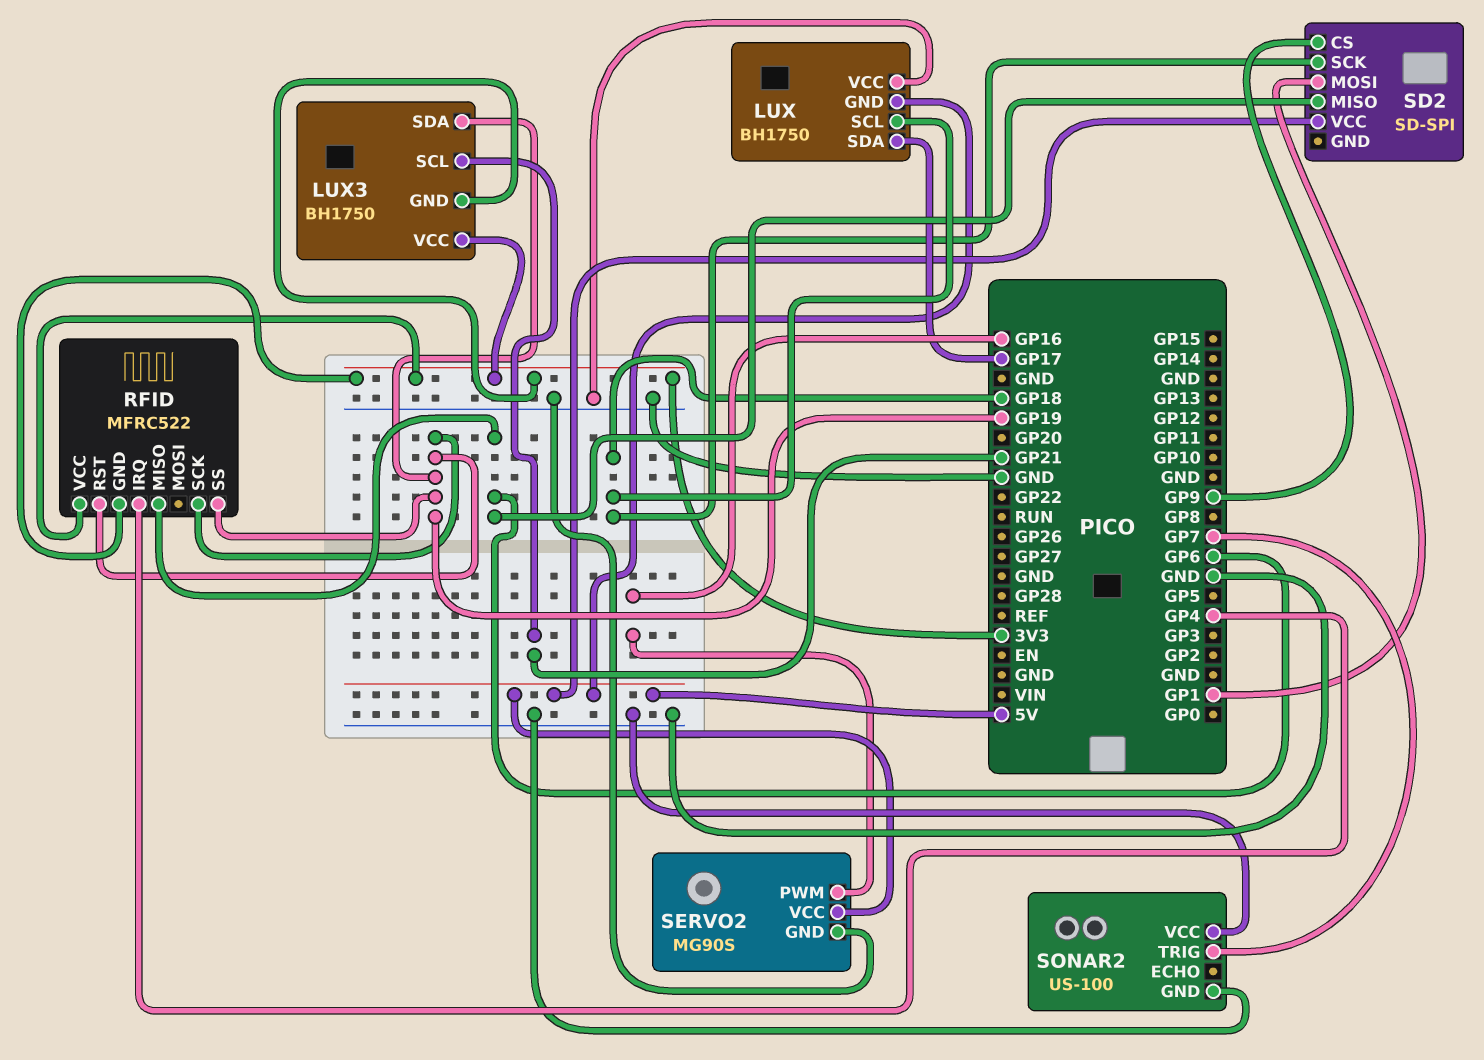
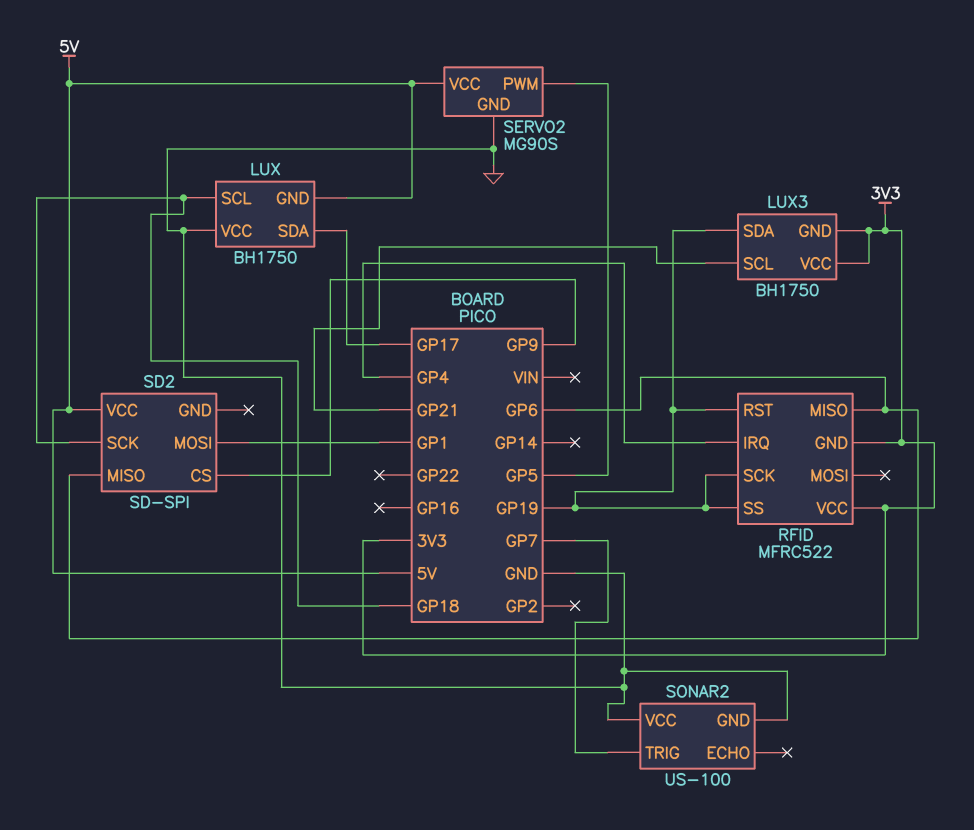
SERVO2 pin PWM: GP16 -> GP5

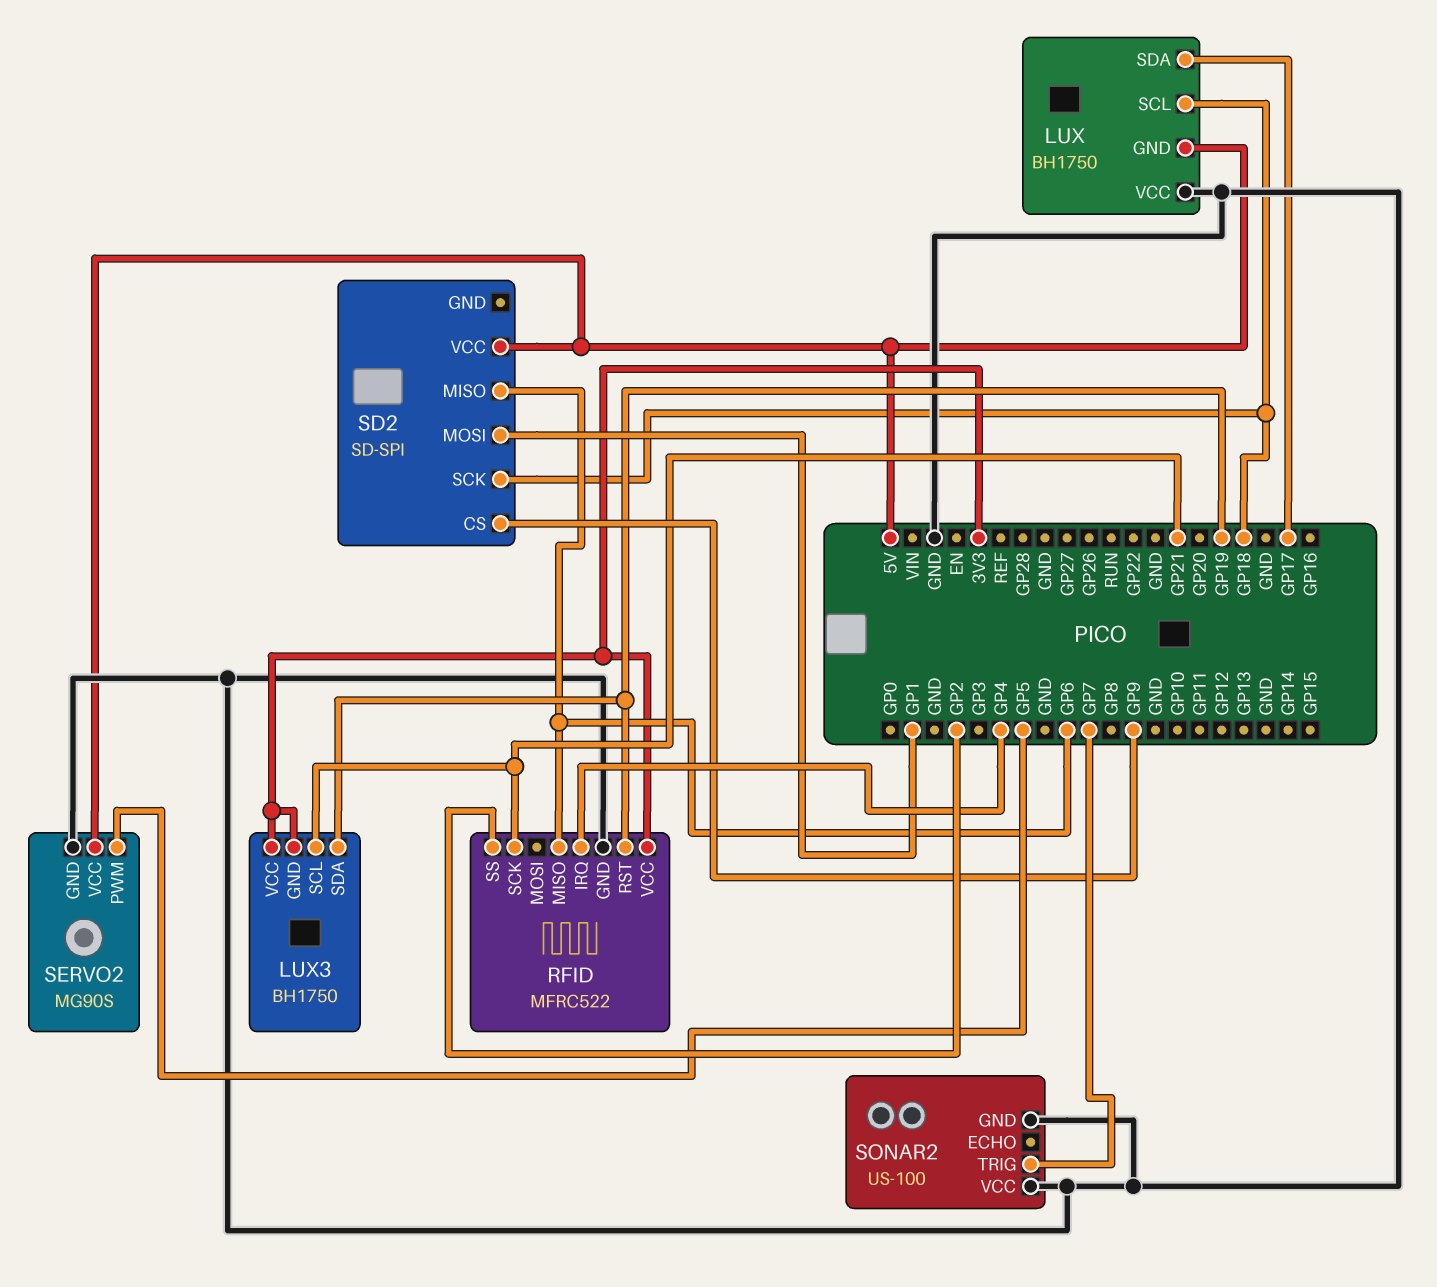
RFID pin GND: 3V3 -> GND
RFID pin SCK: GP19 -> GP21
RFID pin SS: GP19 -> GP2

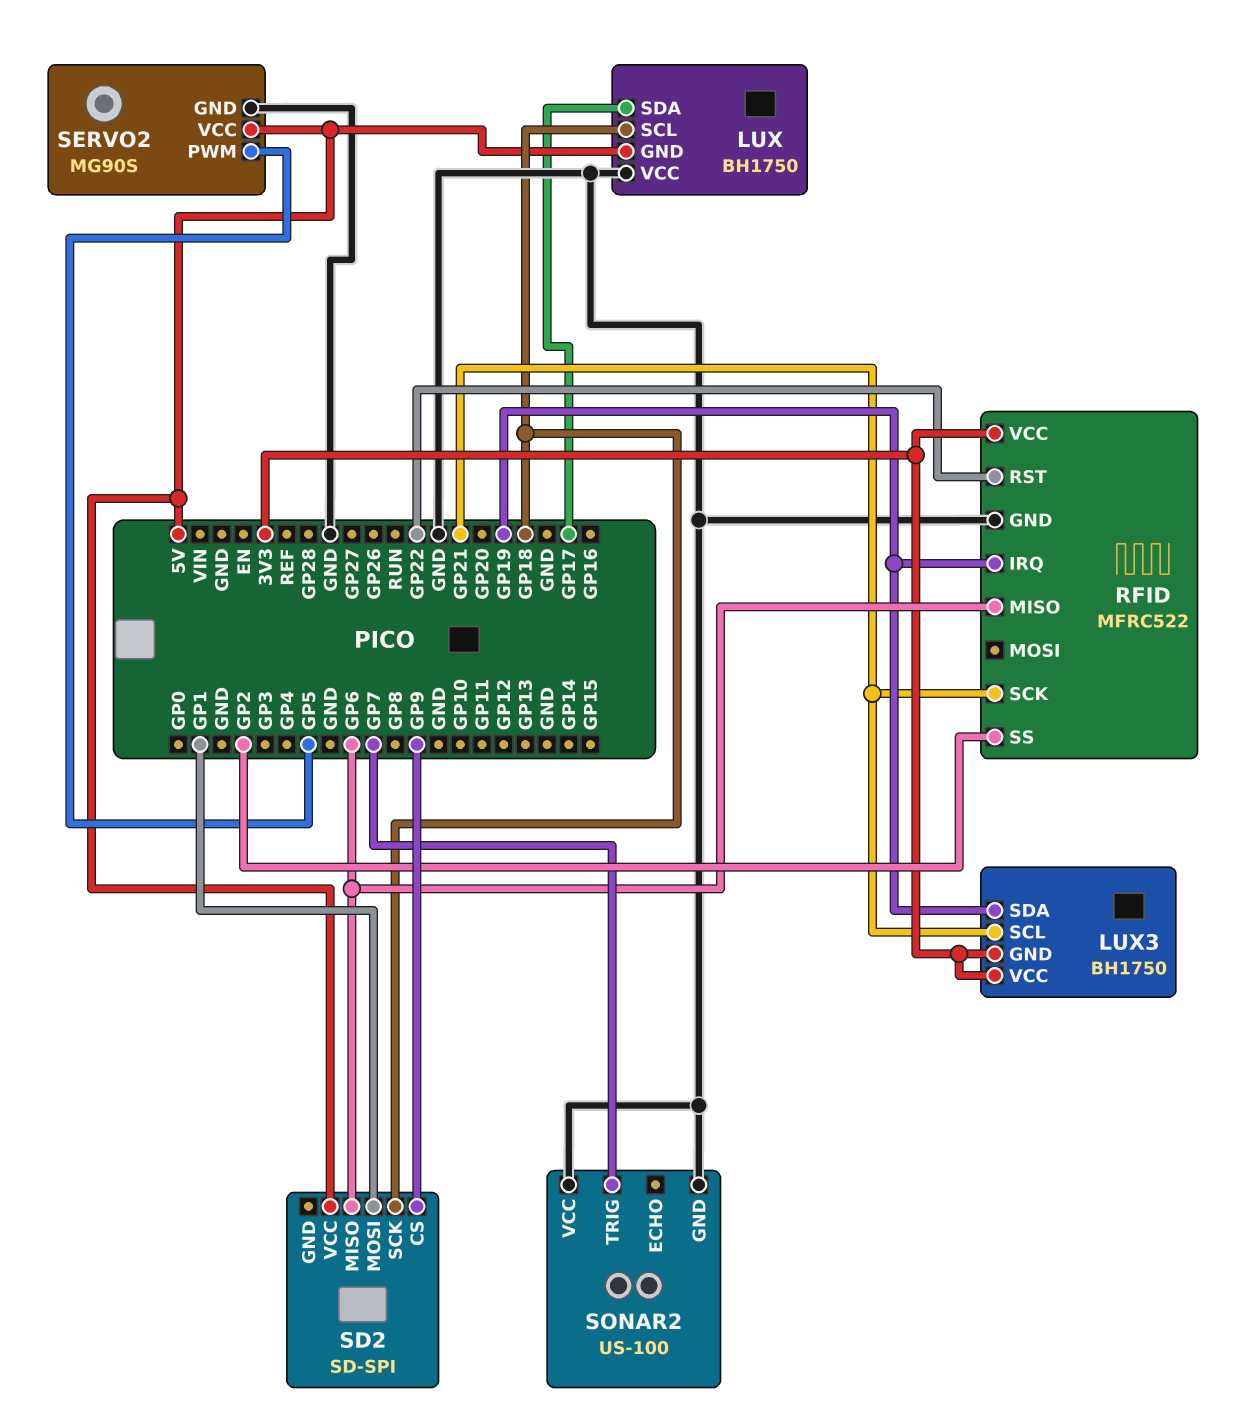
RFID pin IRQ: GP4 -> GP19
RFID pin RST: GP19 -> GP22

